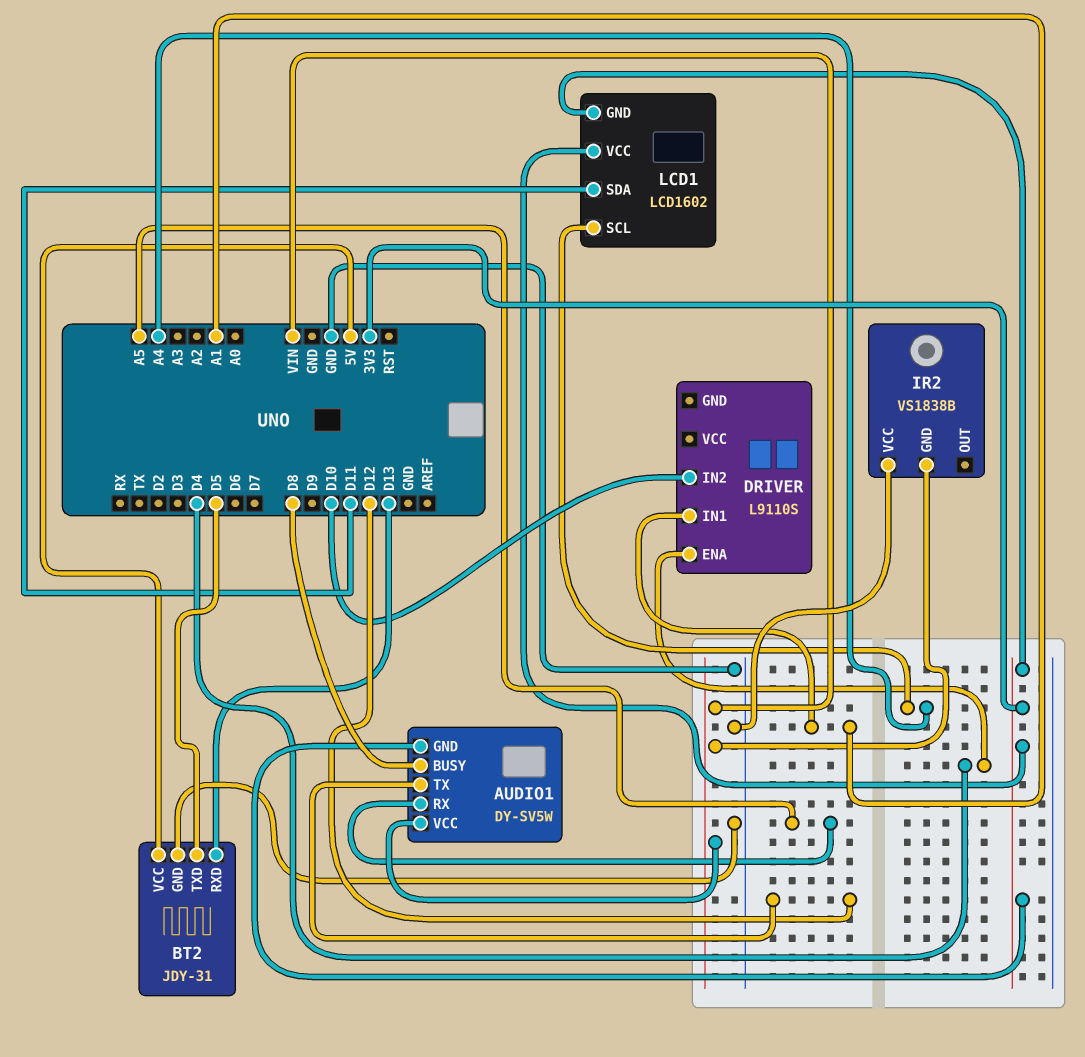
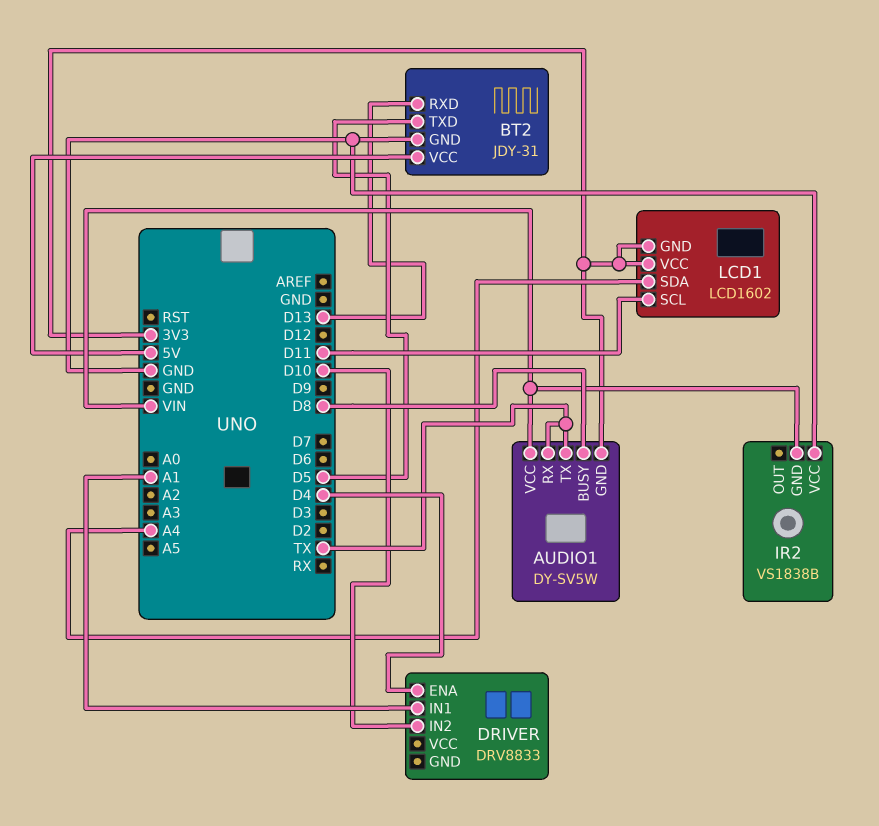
AUDIO1 pin RX: A5 -> TX
AUDIO1 pin TX: D12 -> TX
DRIVER: L9110S -> DRV8833
LCD1 pin SCL: A4 -> D11
LCD1 pin SDA: D11 -> A4

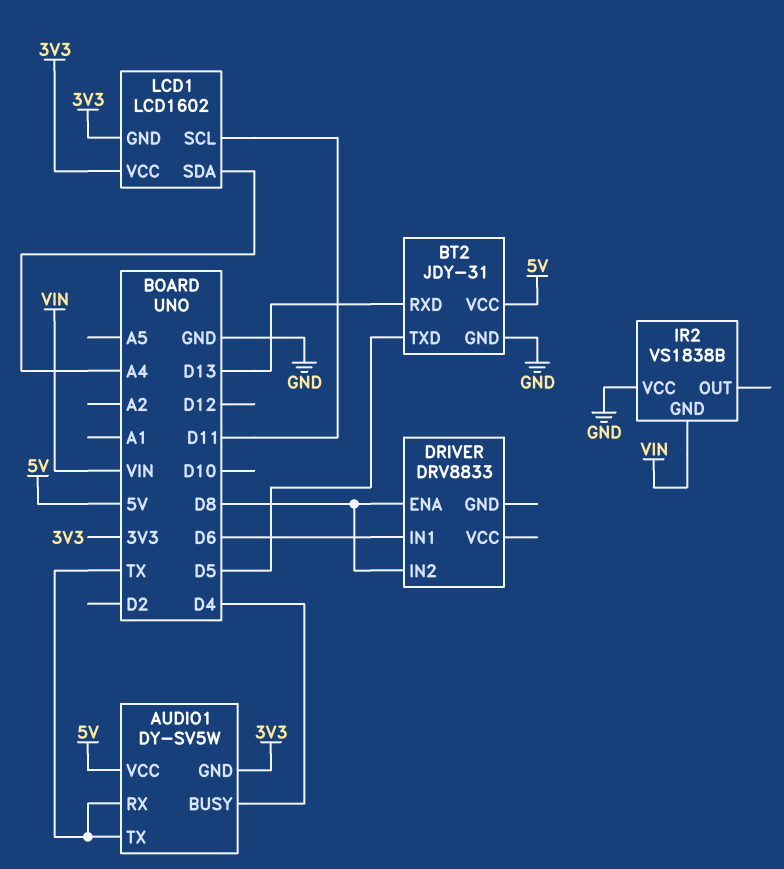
AUDIO1 pin BUSY: D8 -> D4
AUDIO1 pin VCC: VIN -> 5V
DRIVER pin ENA: D4 -> D8
DRIVER pin IN1: A1 -> D6
DRIVER pin IN2: D10 -> D8

